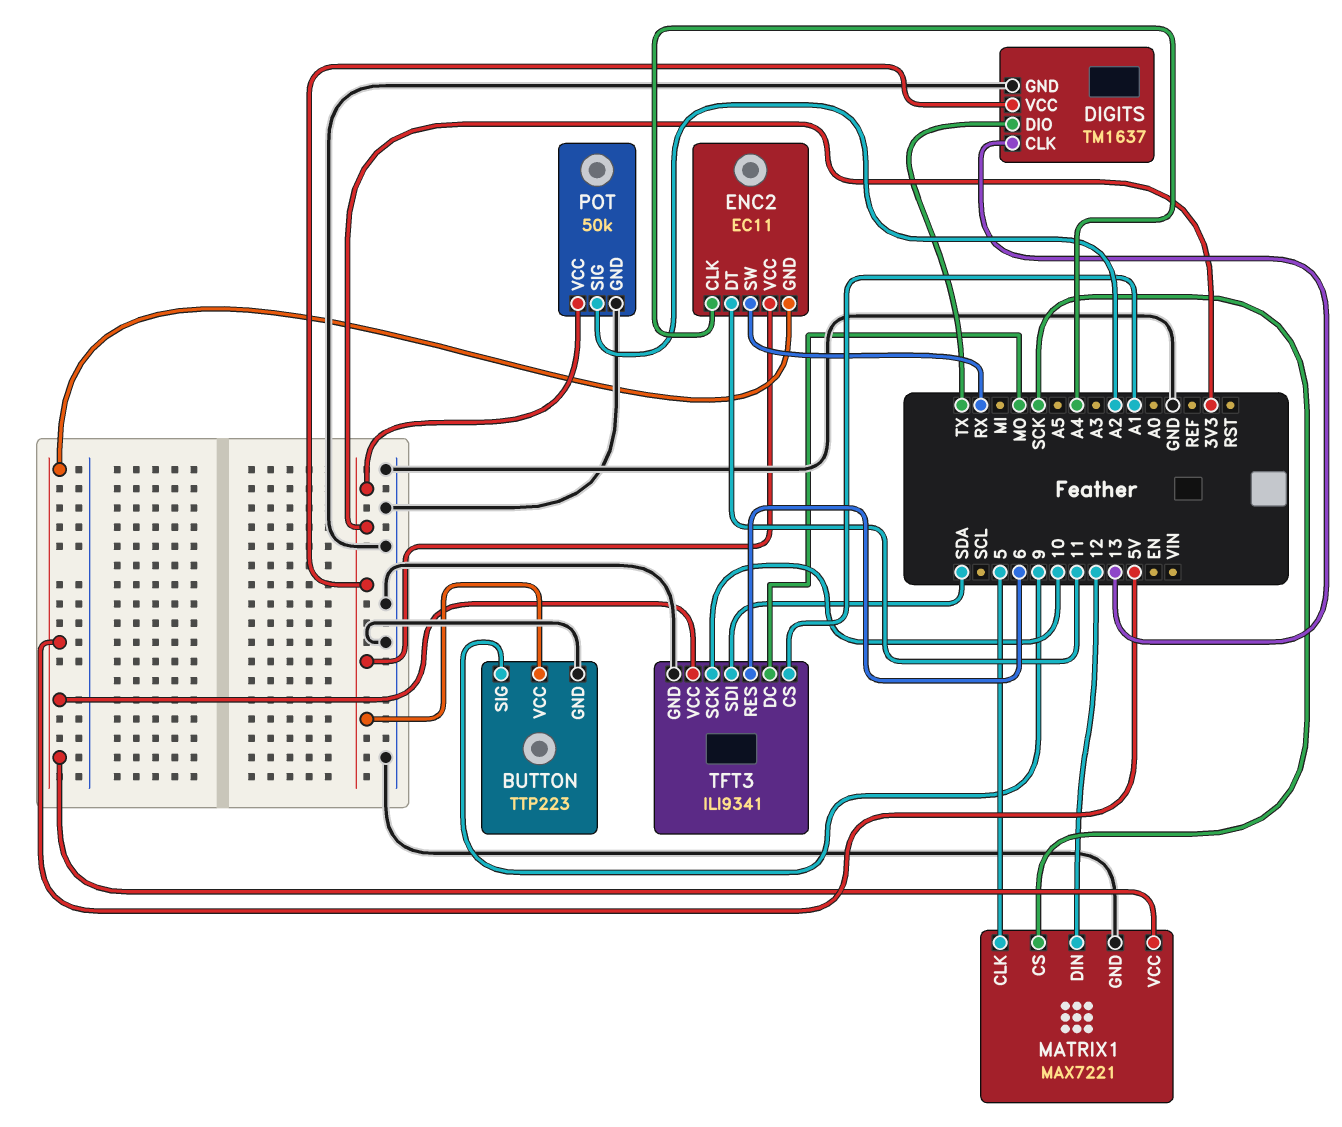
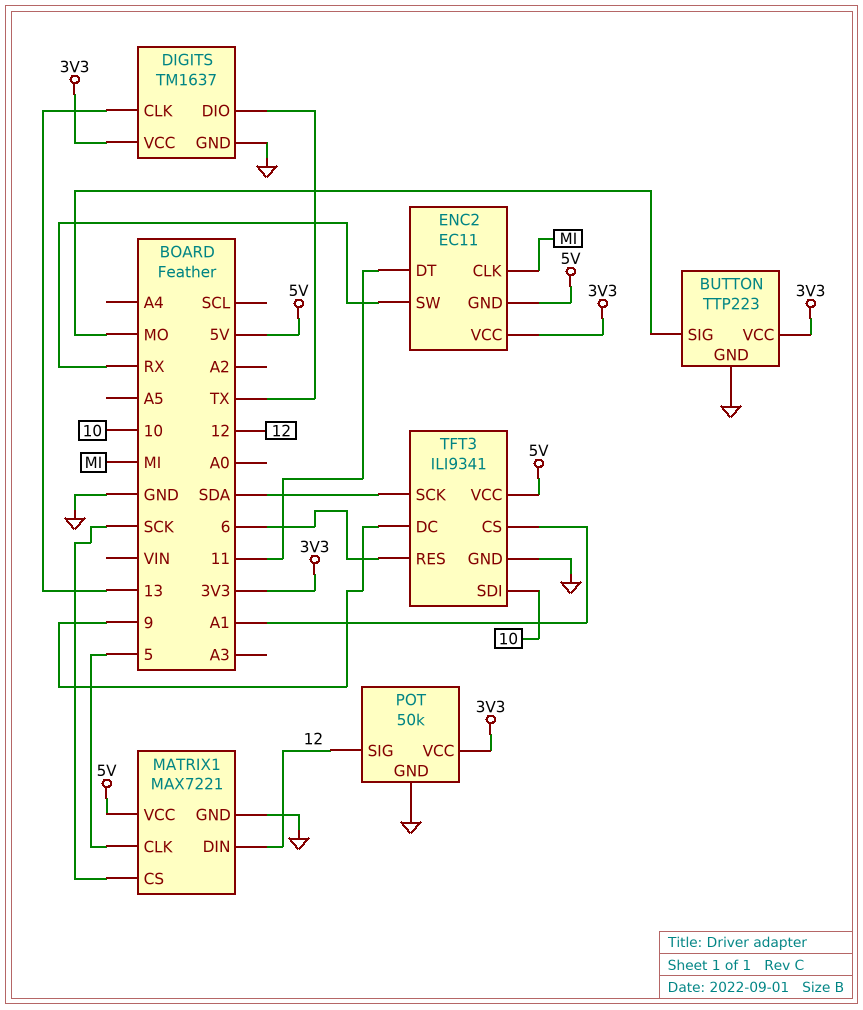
BUTTON pin SIG: 9 -> MO
ENC2 pin CLK: A4 -> MI
POT pin SIG: A2 -> 12
TFT3 pin DC: MO -> 9
TFT3 pin SCK: 10 -> SDA
TFT3 pin SDI: SDA -> 10

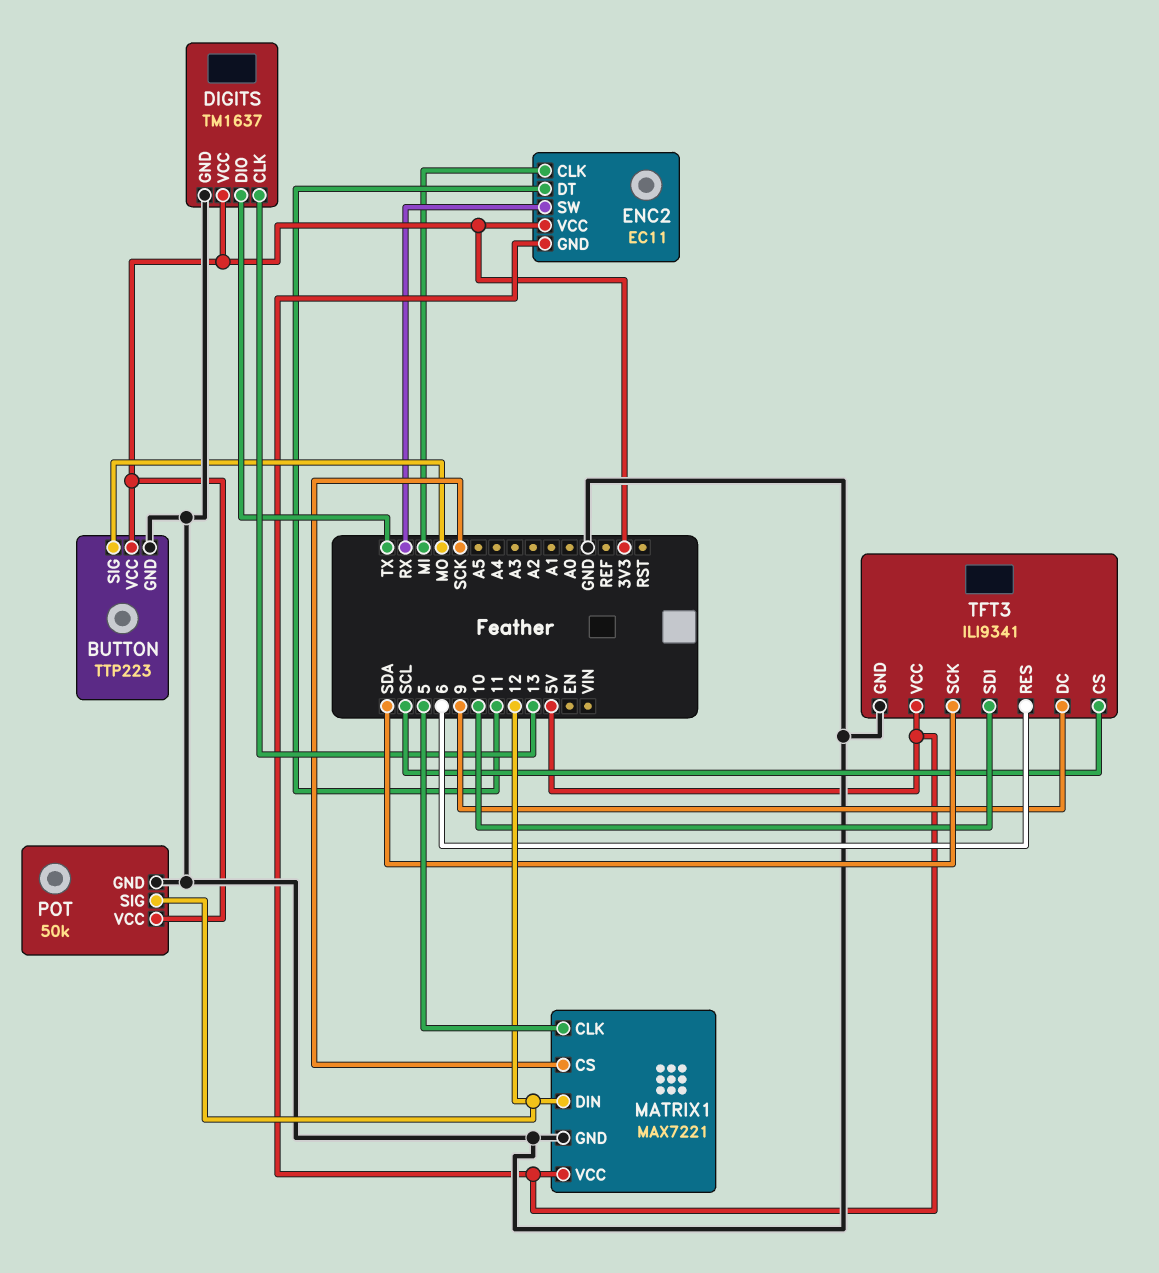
TFT3 pin CS: A1 -> SCL

